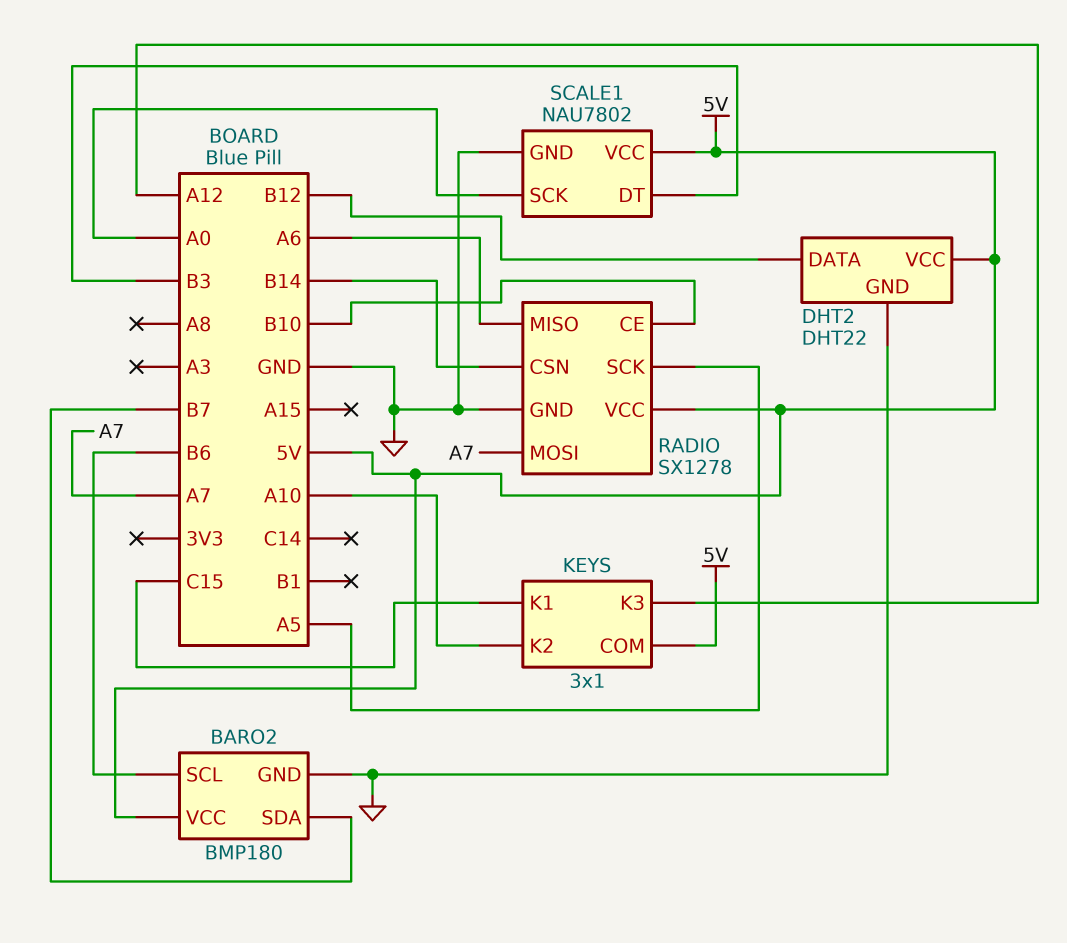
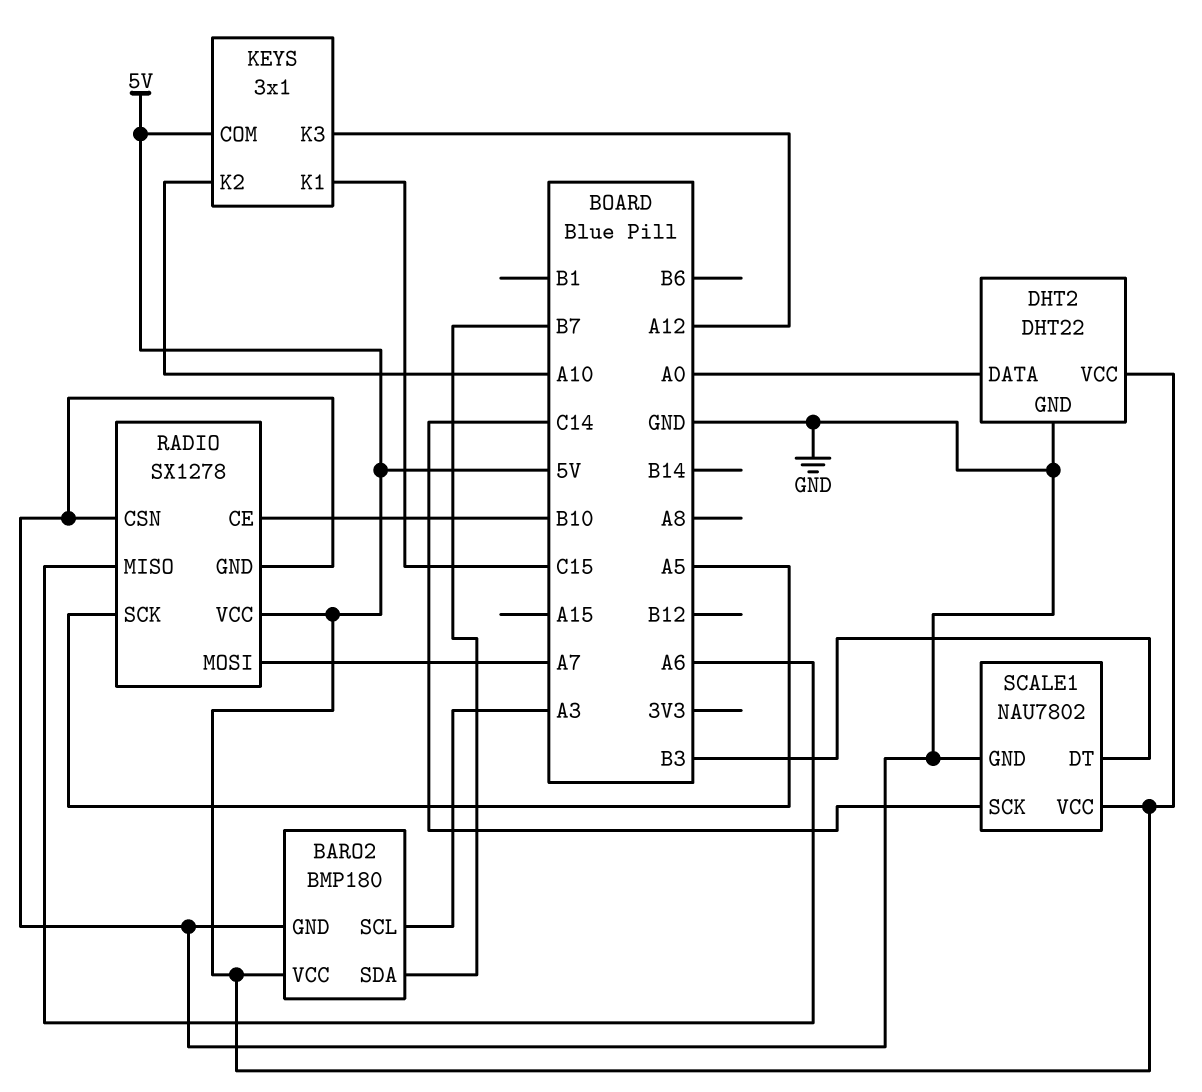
BARO2 pin SCL: B6 -> A3
DHT2 pin DATA: B12 -> A0
RADIO pin CSN: B14 -> GND
SCALE1 pin SCK: A0 -> C14

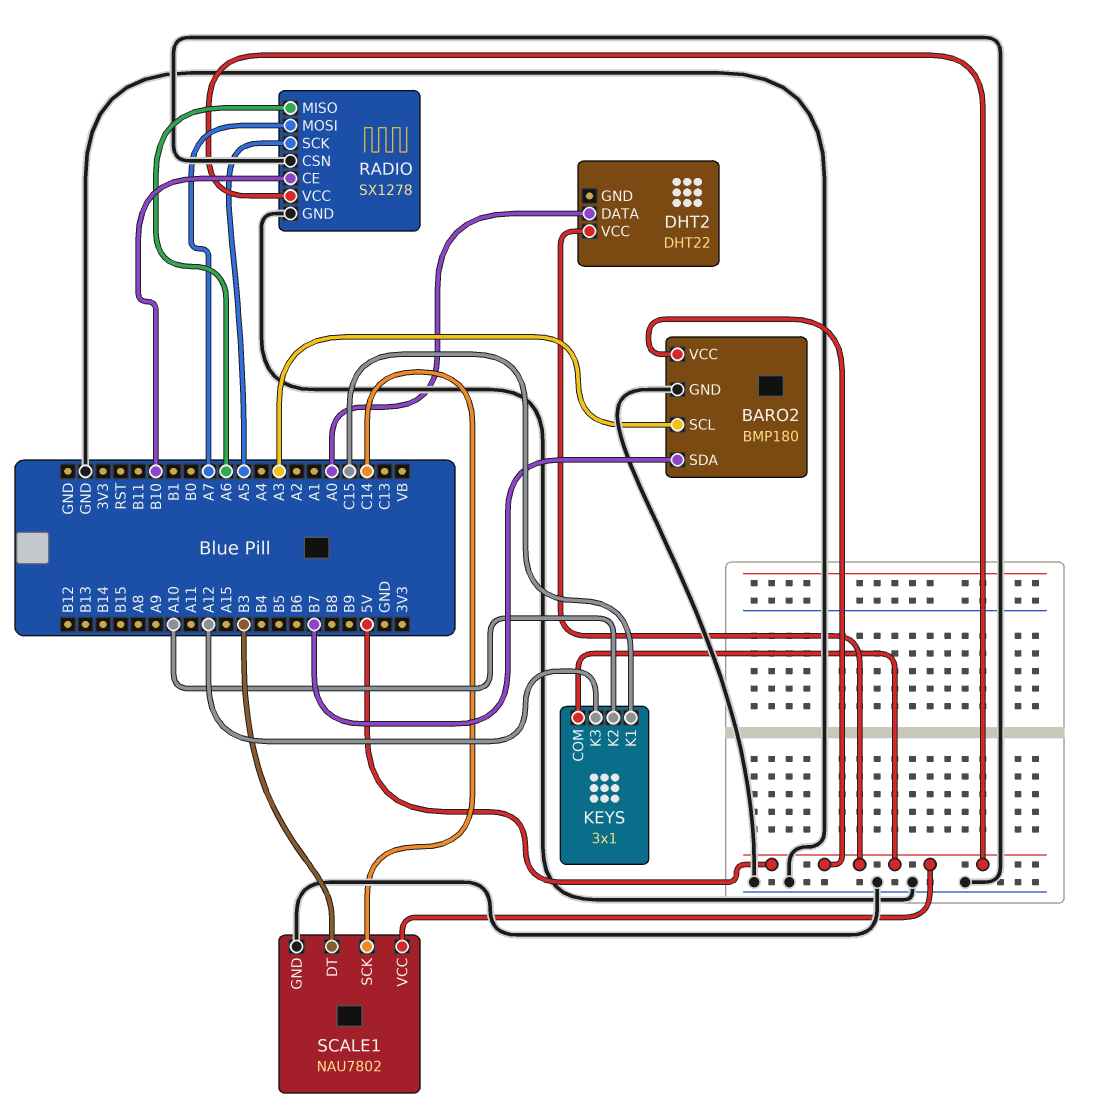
DHT2 pin GND: GND -> none

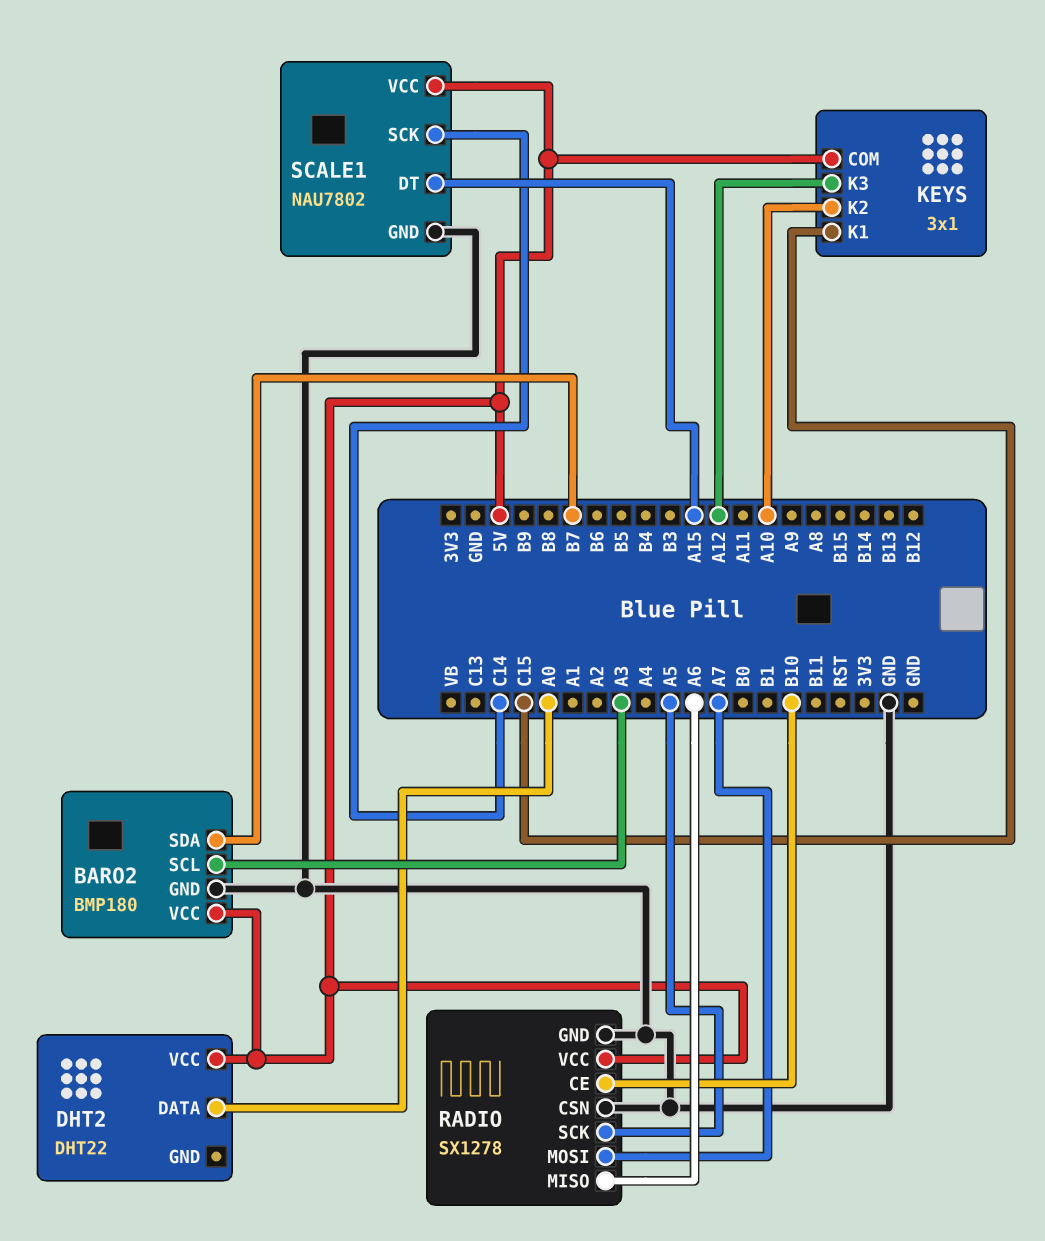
SCALE1 pin DT: B3 -> A15

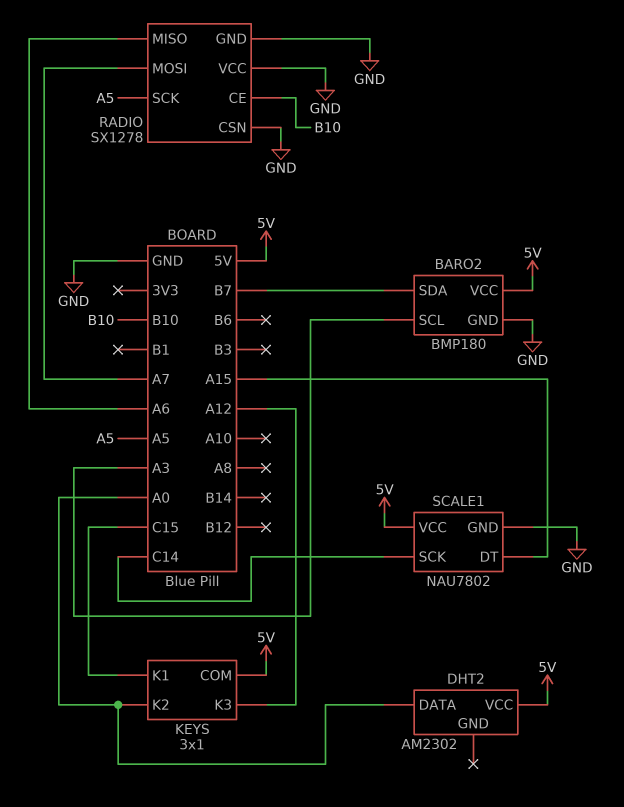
DHT2: DHT22 -> AM2302
KEYS pin K2: A10 -> A0
RADIO pin VCC: 5V -> GND

